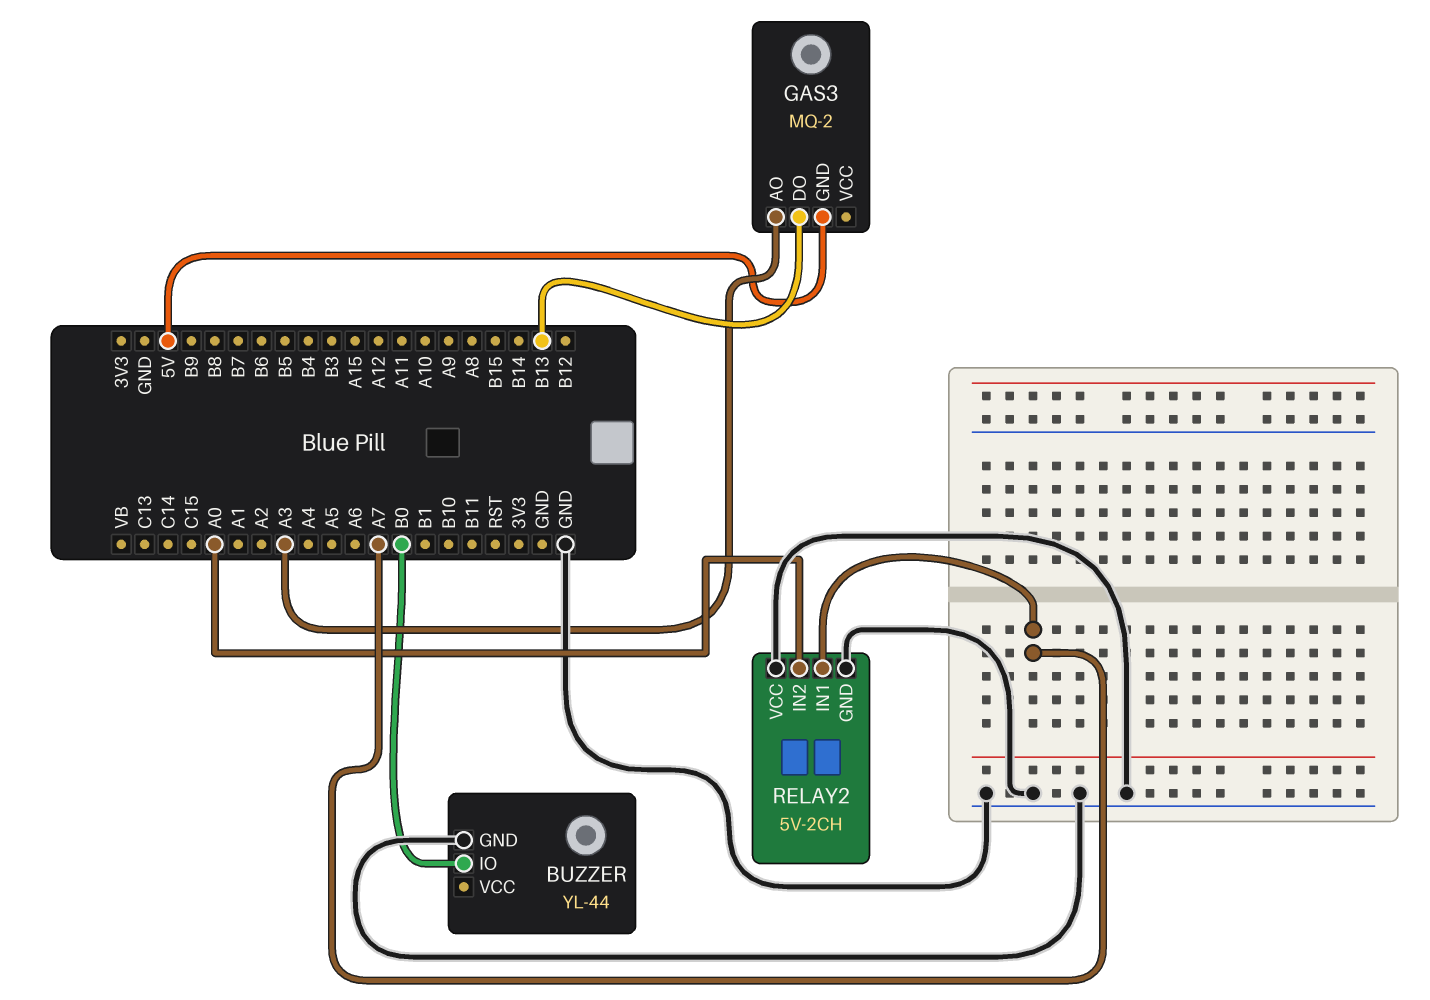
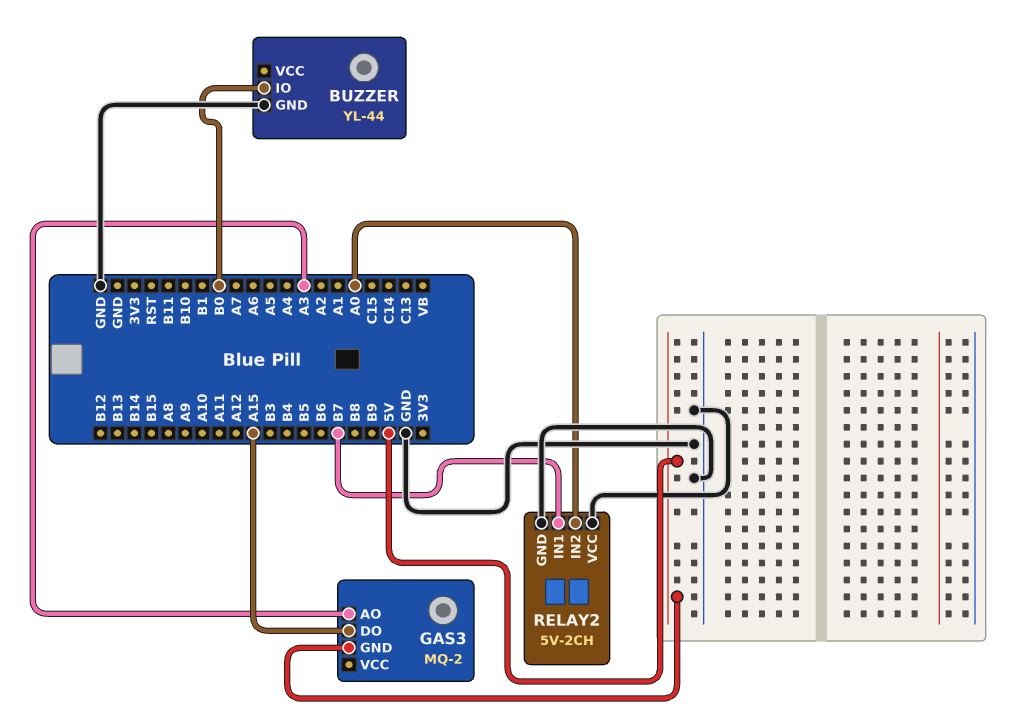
GAS3 pin DO: B13 -> A15
RELAY2 pin IN1: A7 -> B7

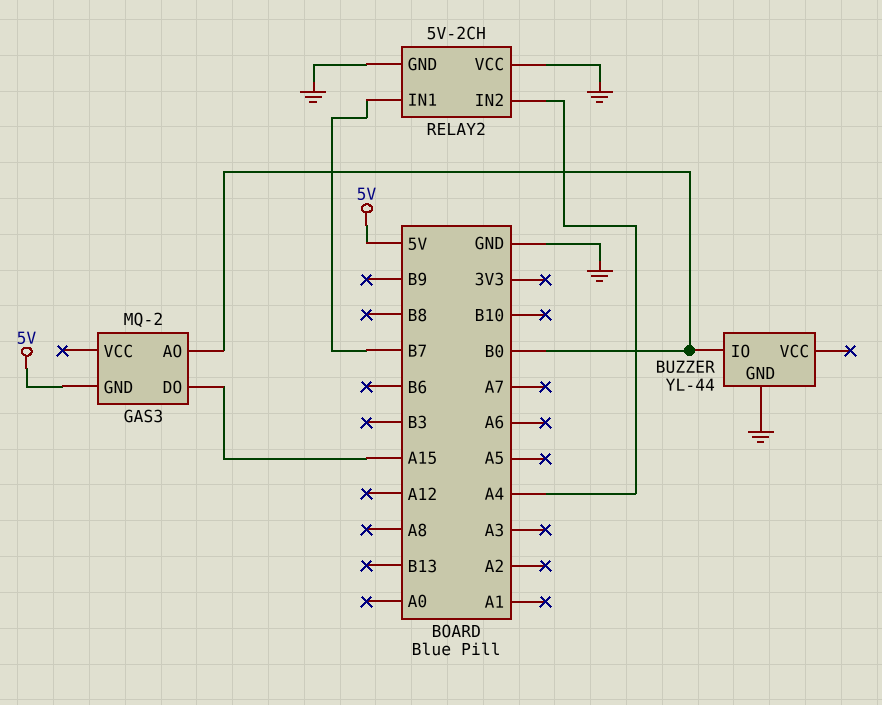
GAS3 pin AO: A3 -> B0
RELAY2 pin IN2: A0 -> A4

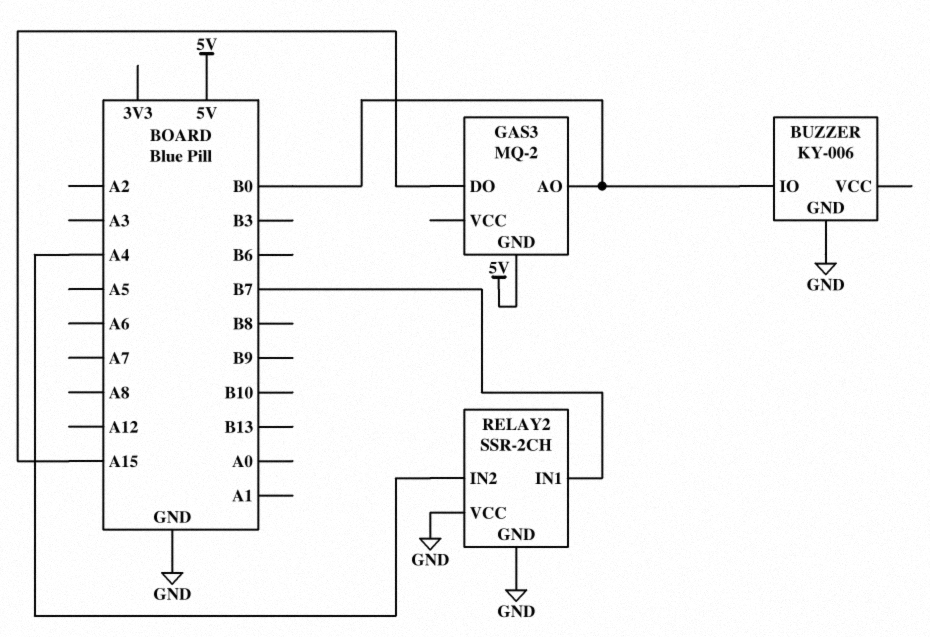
BUZZER: YL-44 -> KY-006
RELAY2: 5V-2CH -> SSR-2CH

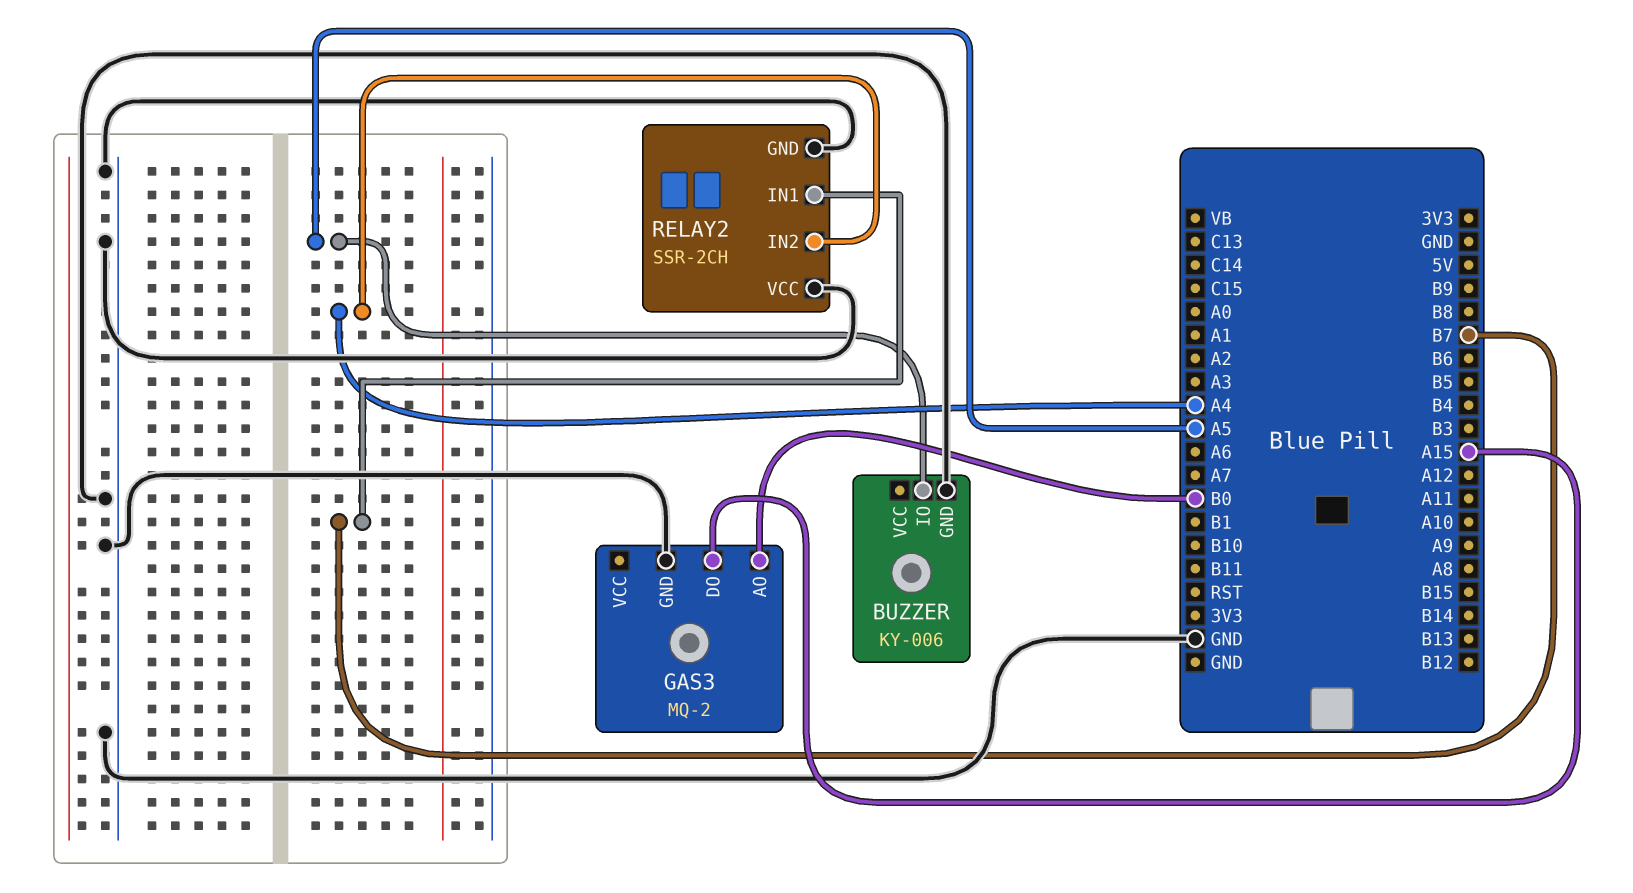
BUZZER pin IO: B0 -> A5
GAS3 pin GND: 5V -> GND

